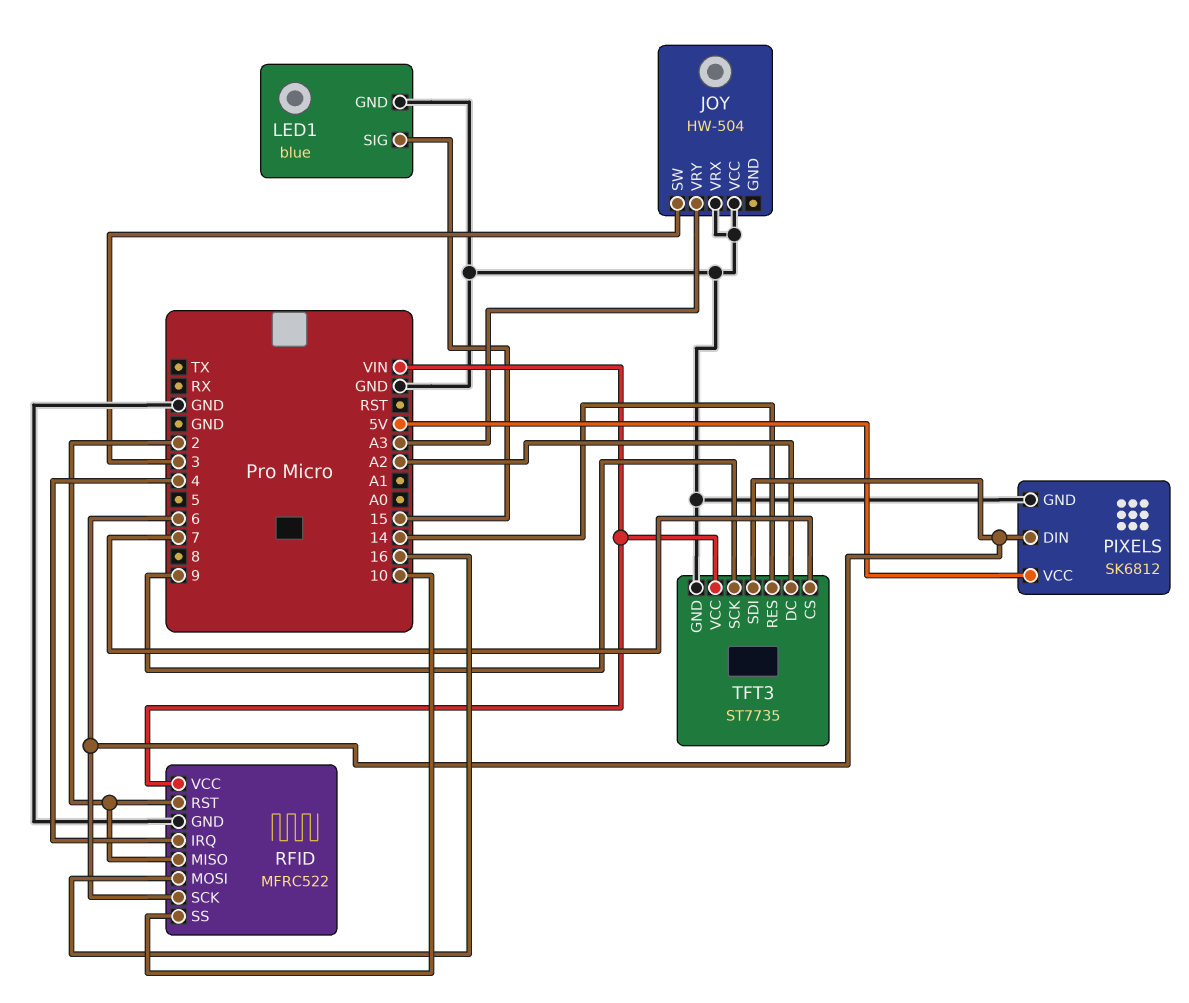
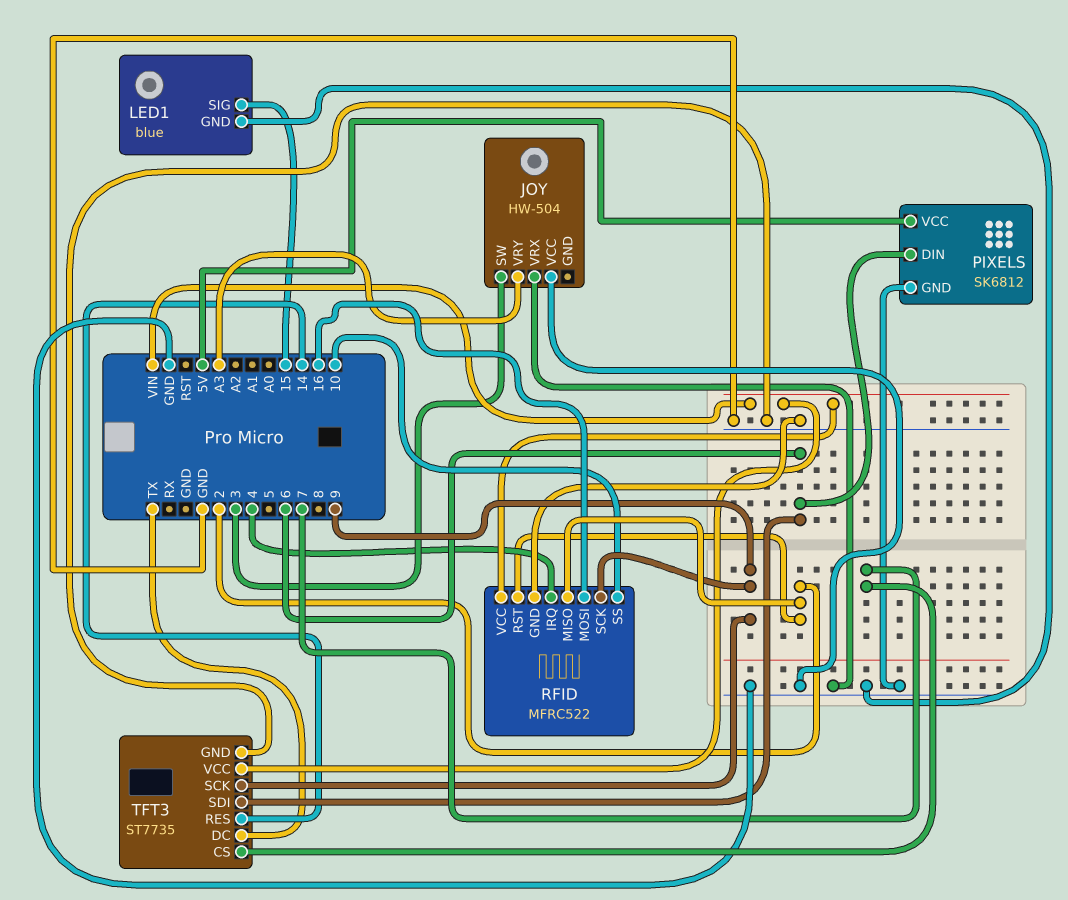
RFID pin SCK: 6 -> 9
TFT3 pin DC: A2 -> TX

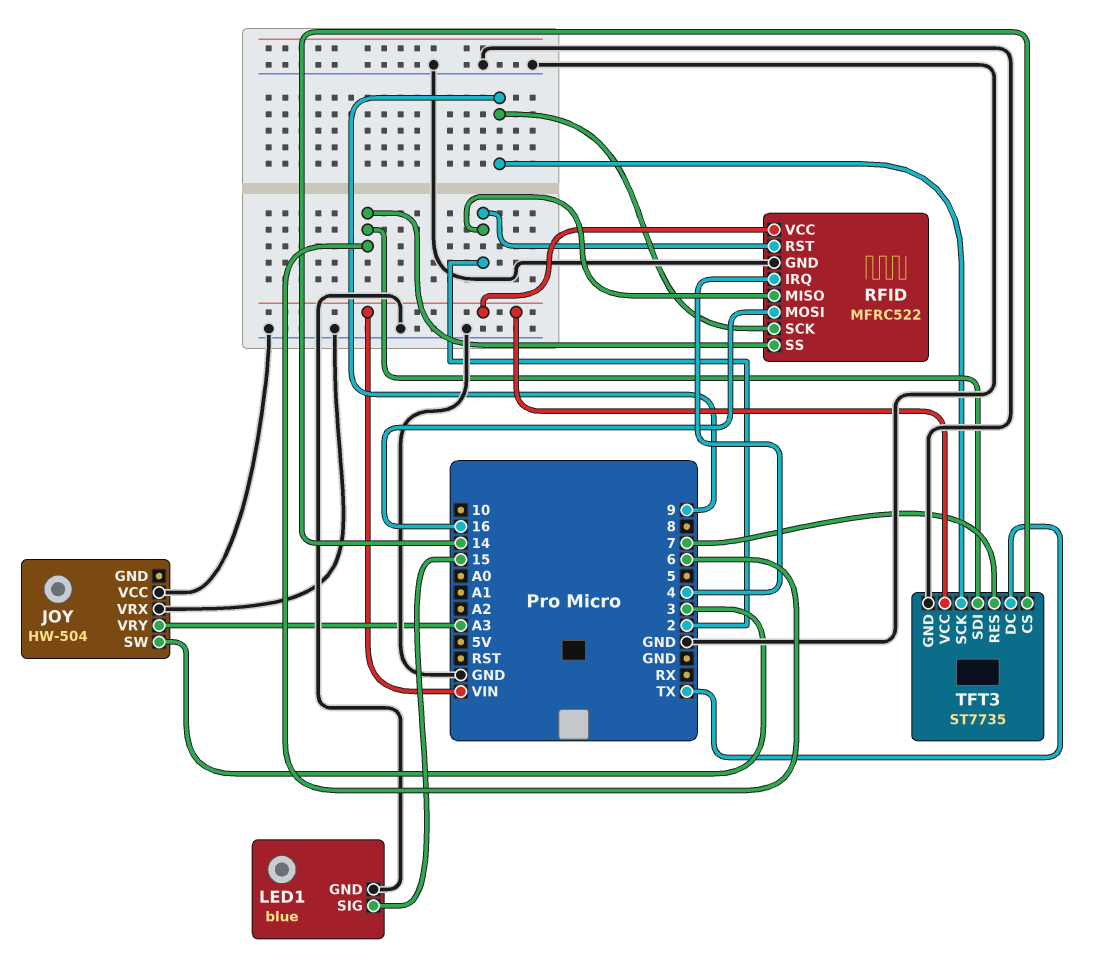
PIXELS: SK6812 -> none
PIXELS pin DIN: 6 -> none
PIXELS pin GND: GND -> none
PIXELS pin VCC: 5V -> none
RFID pin SS: 10 -> 6
TFT3 pin CS: 7 -> 14
TFT3 pin RES: 14 -> 7

